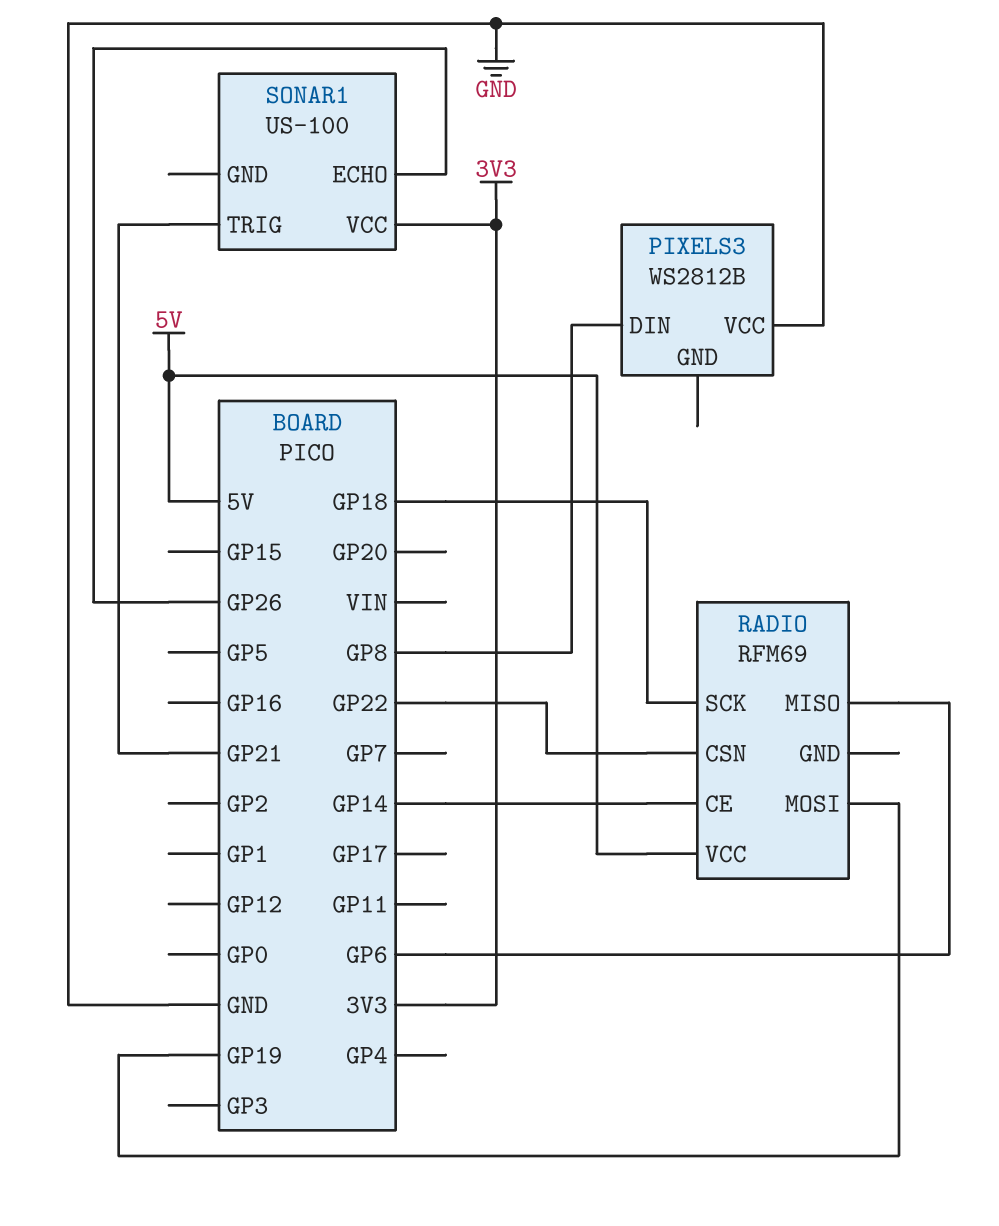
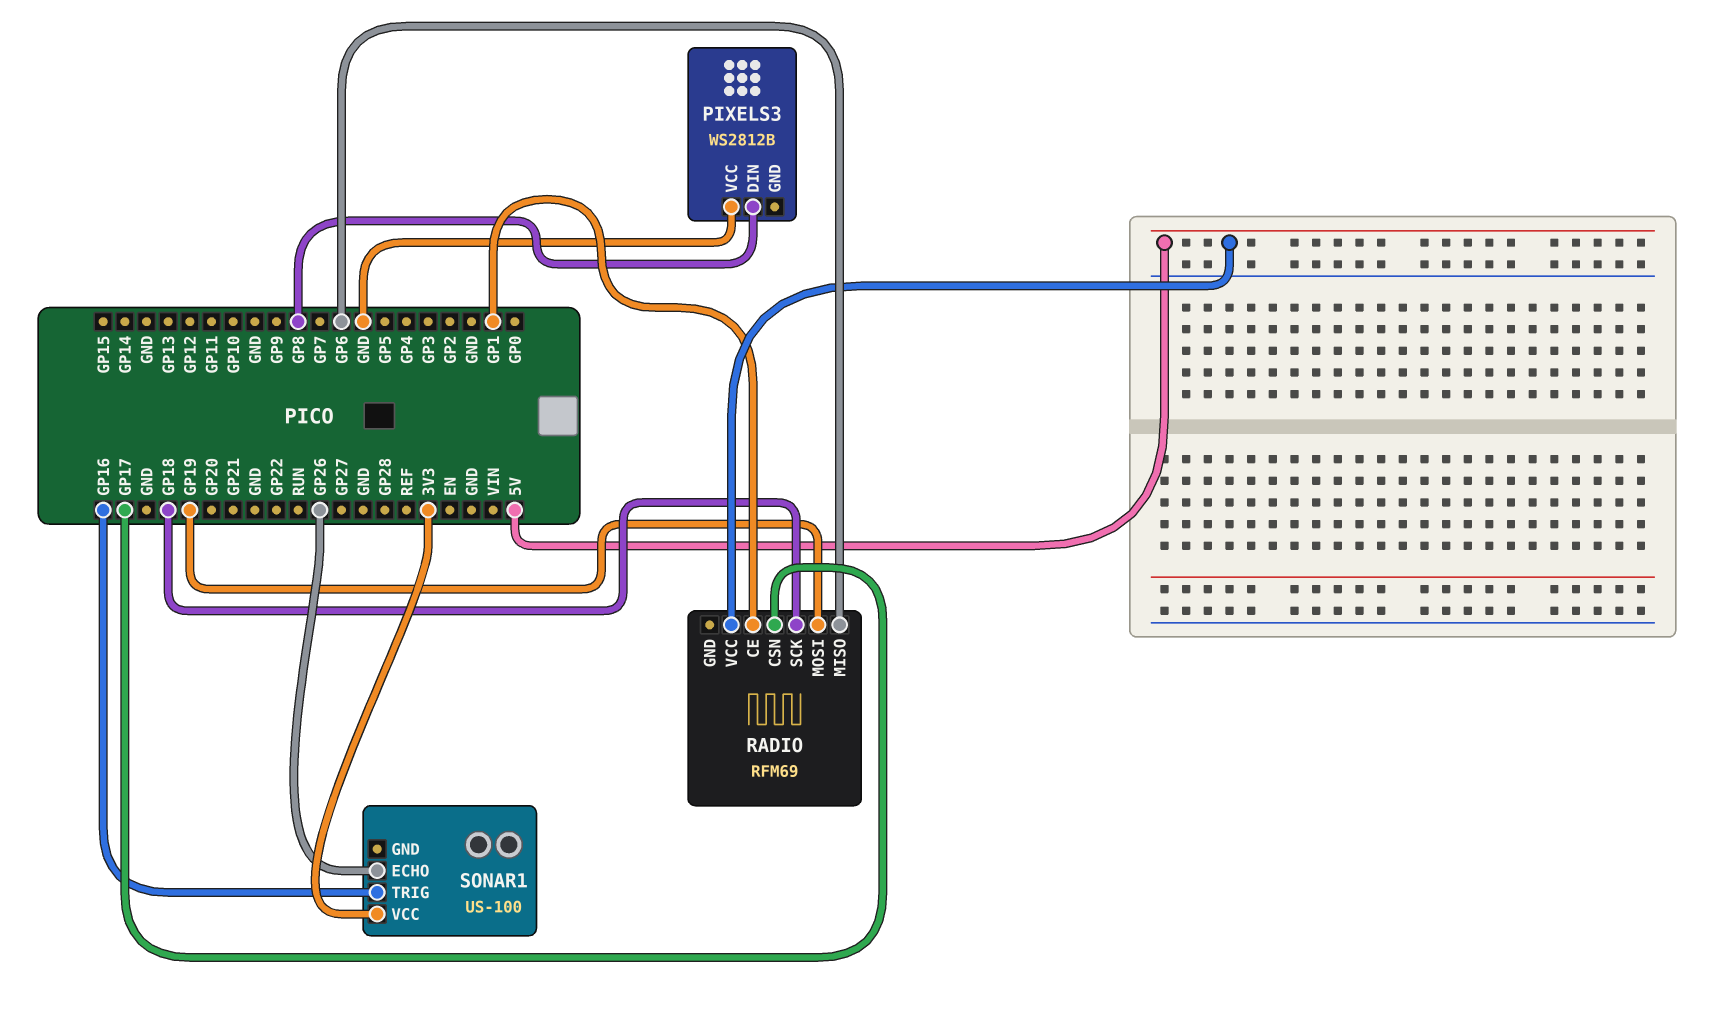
RADIO pin CE: GP14 -> GP1
RADIO pin CSN: GP22 -> GP17
SONAR1 pin TRIG: GP21 -> GP16

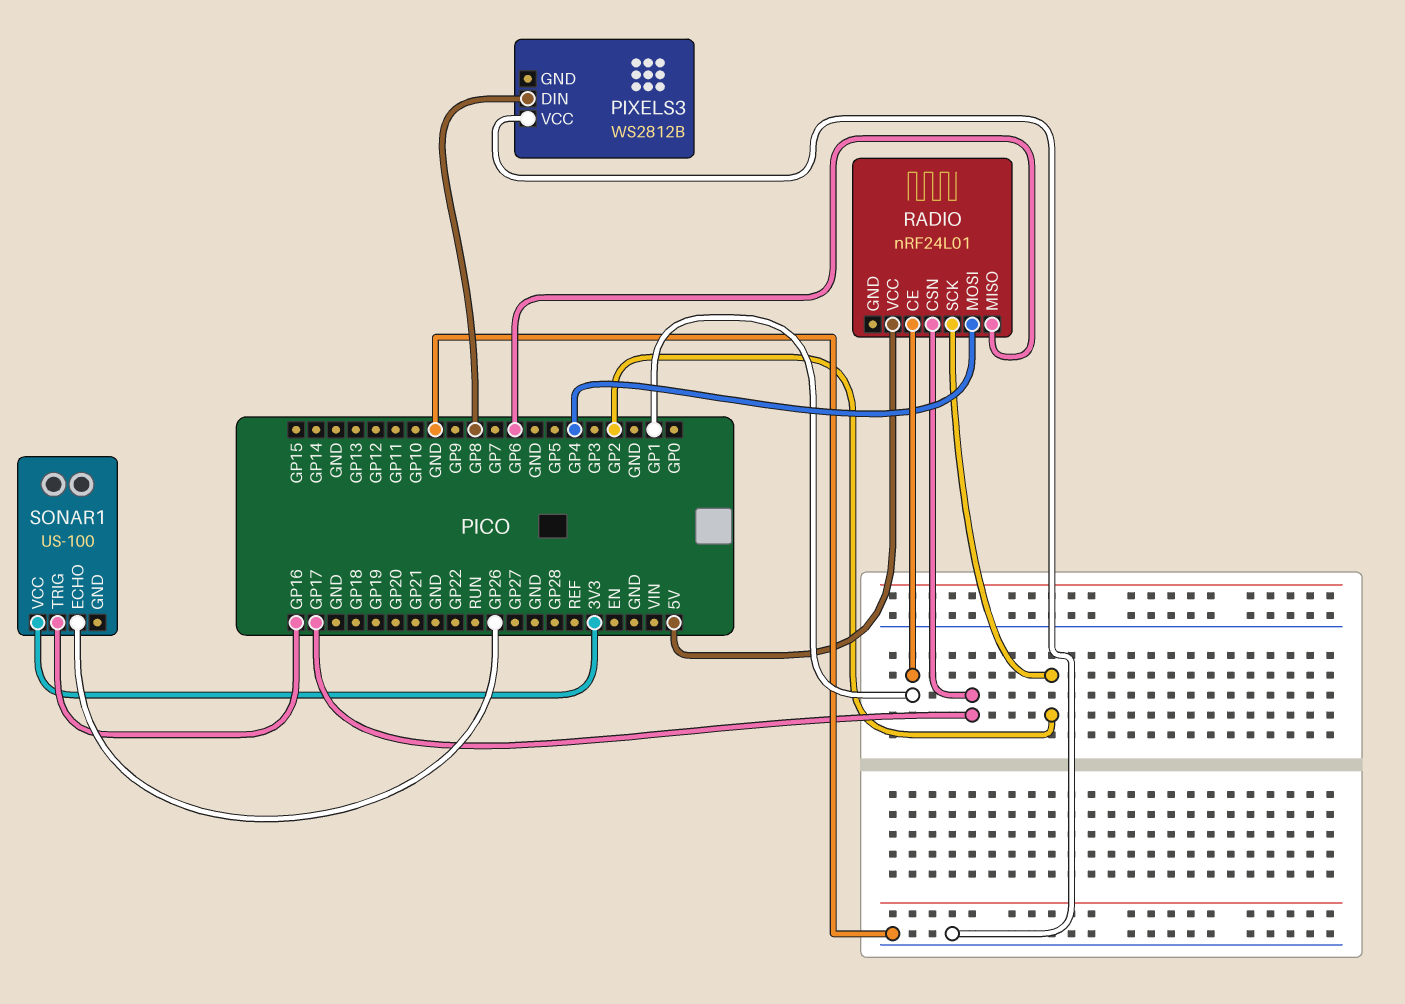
RADIO: RFM69 -> nRF24L01
RADIO pin MOSI: GP19 -> GP4
RADIO pin SCK: GP18 -> GP2

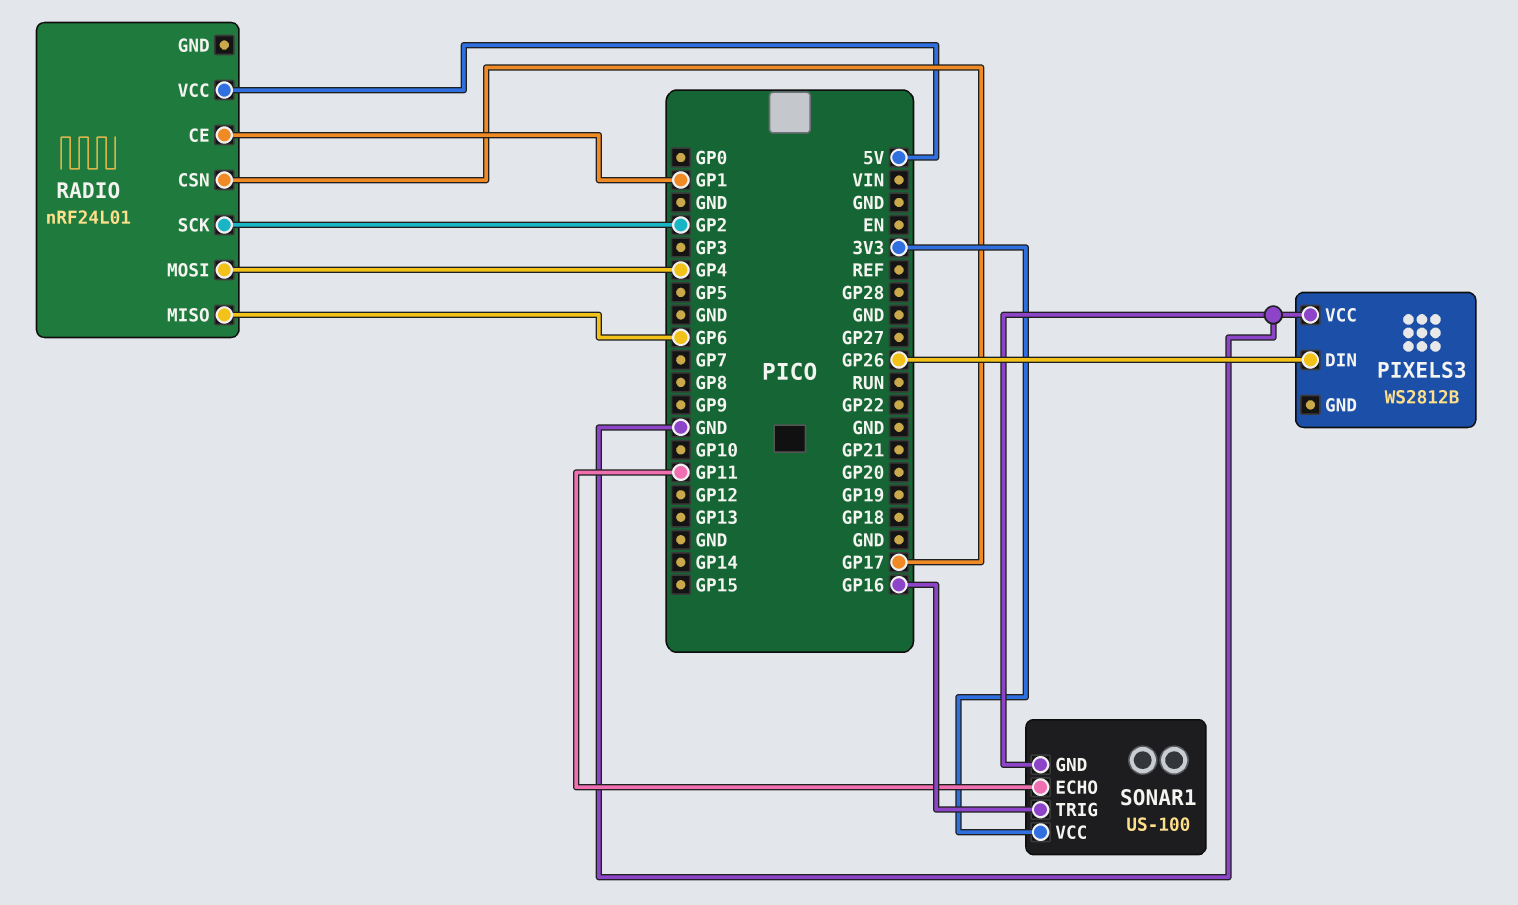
PIXELS3 pin DIN: GP8 -> GP26
SONAR1 pin ECHO: GP26 -> GP11
SONAR1 pin GND: none -> GND

